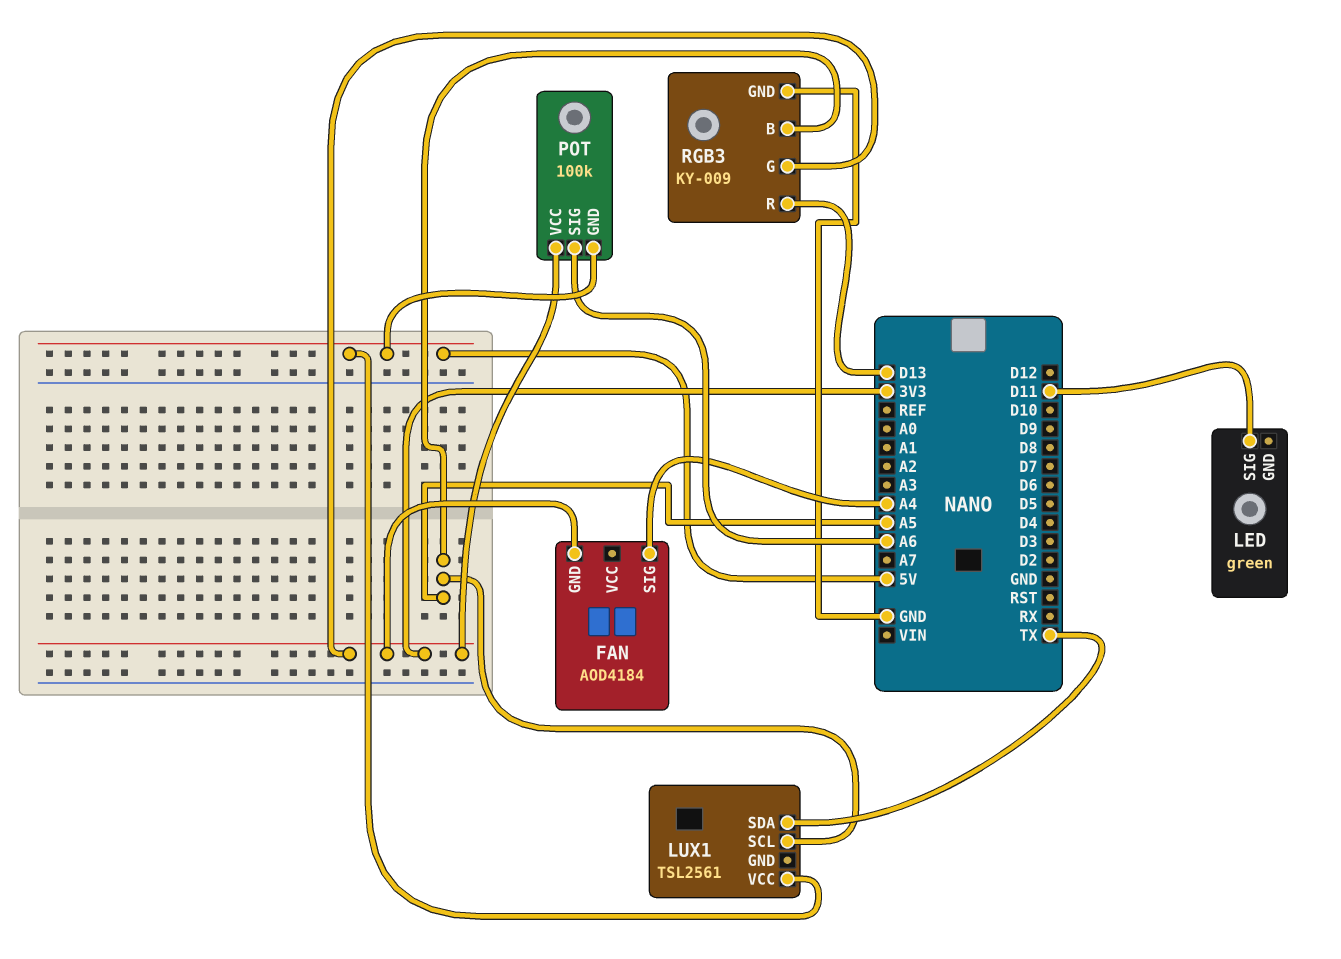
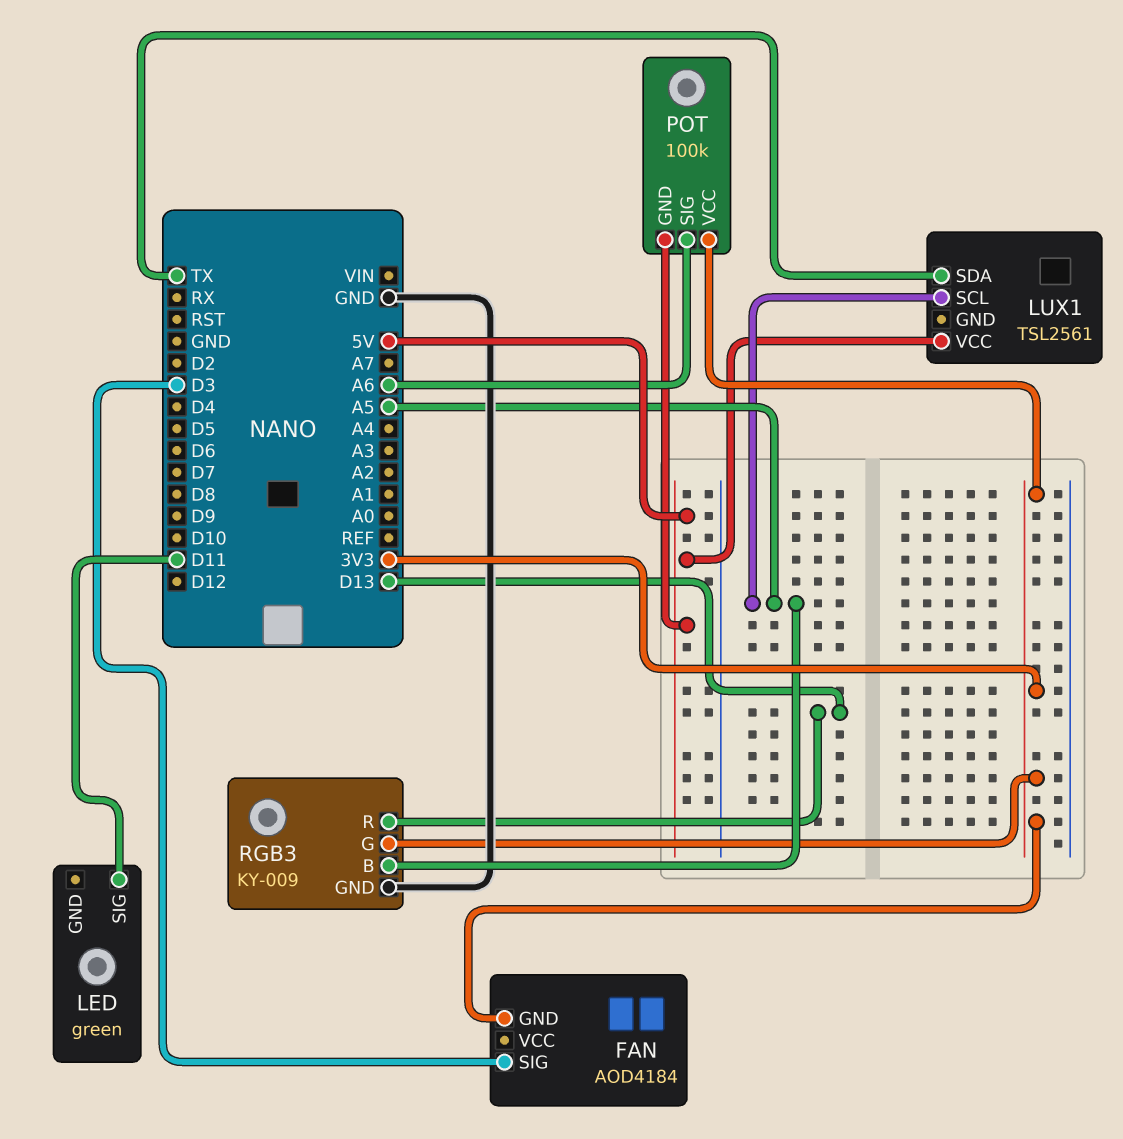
FAN pin SIG: A4 -> D3

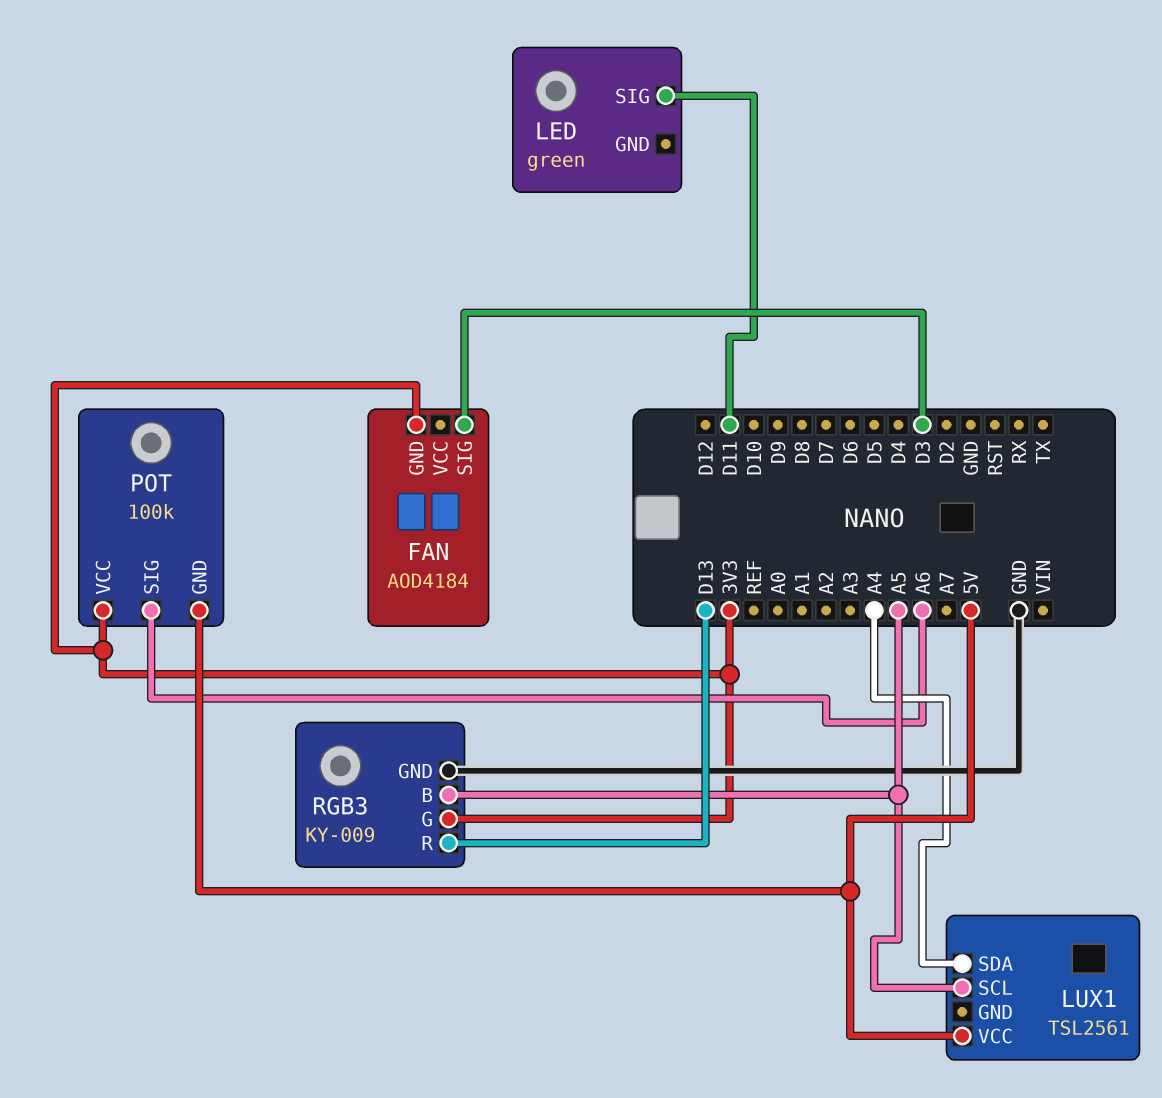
LUX1 pin SDA: TX -> A4

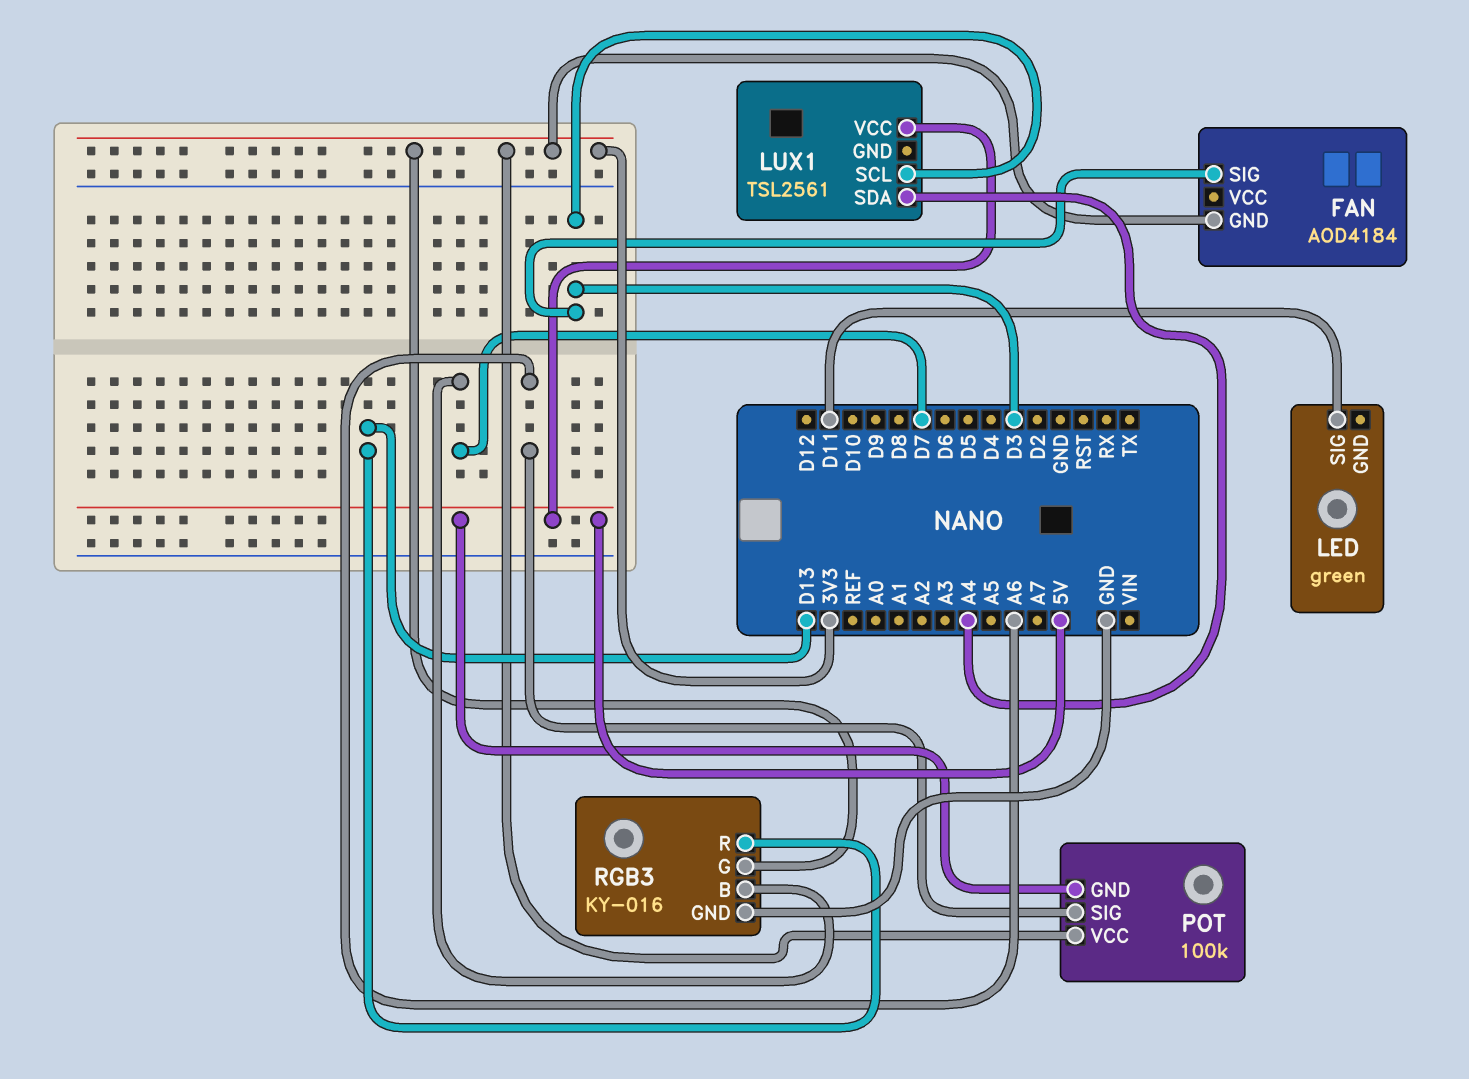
LUX1 pin SCL: A5 -> D3
RGB3: KY-009 -> KY-016
RGB3 pin B: A5 -> D7

